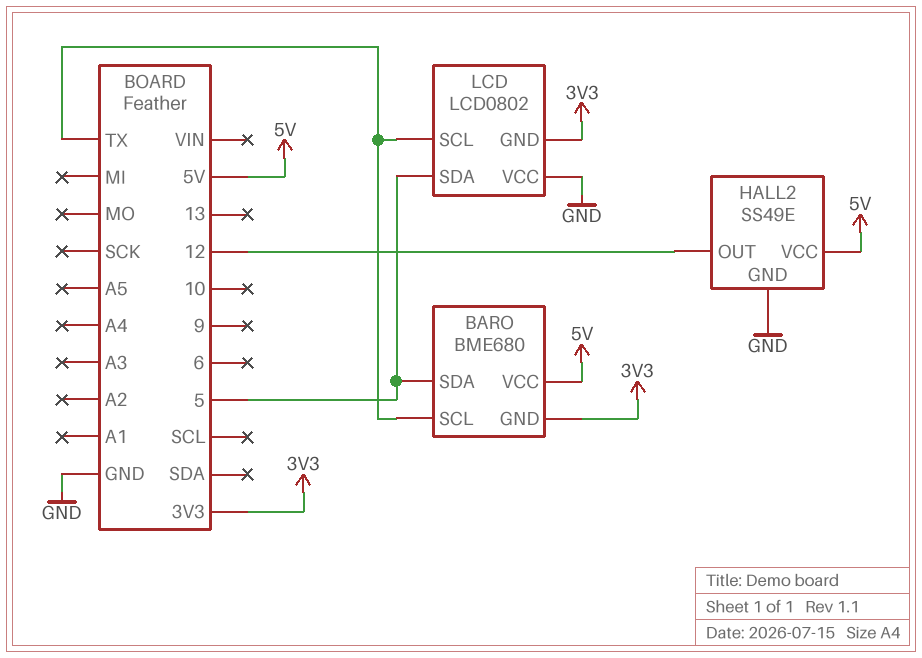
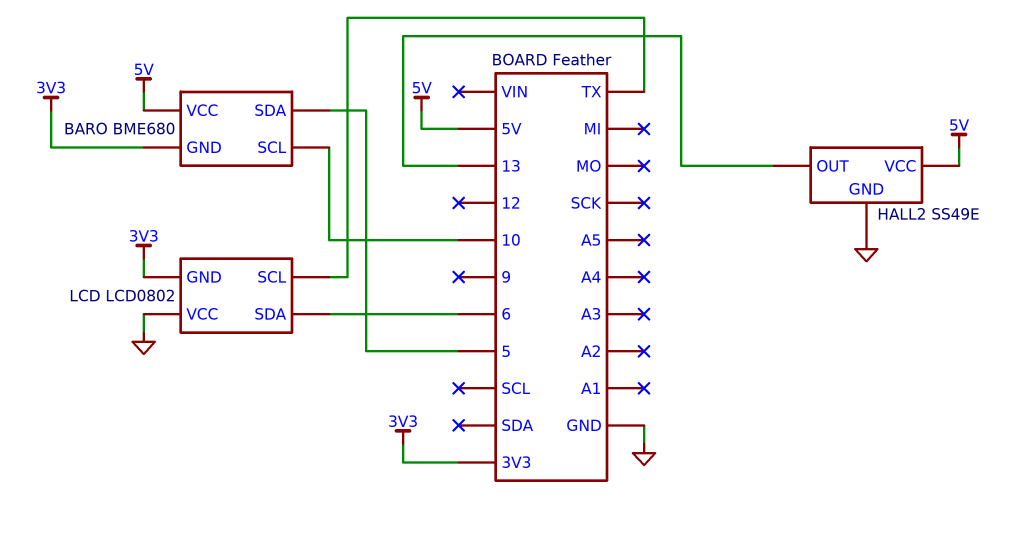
BARO pin SCL: TX -> 10
HALL2 pin OUT: 12 -> 13
LCD pin SDA: 5 -> 6

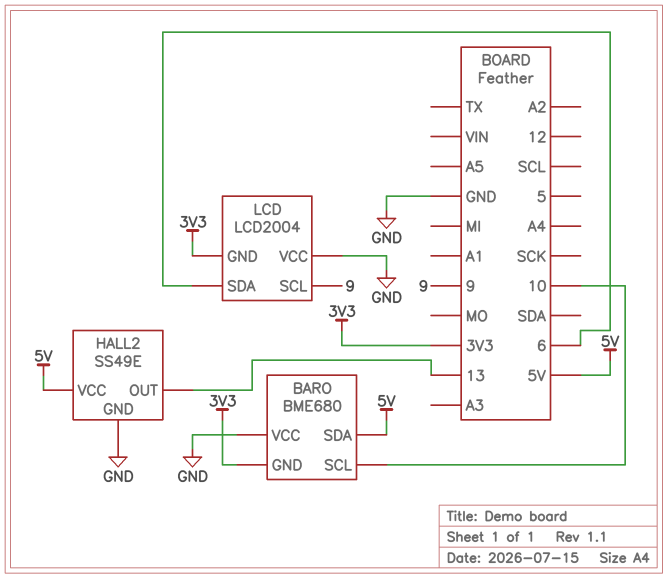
BARO pin SDA: 5 -> 5V
BARO pin VCC: 5V -> GND
LCD: LCD0802 -> LCD2004
LCD pin SCL: TX -> 9

